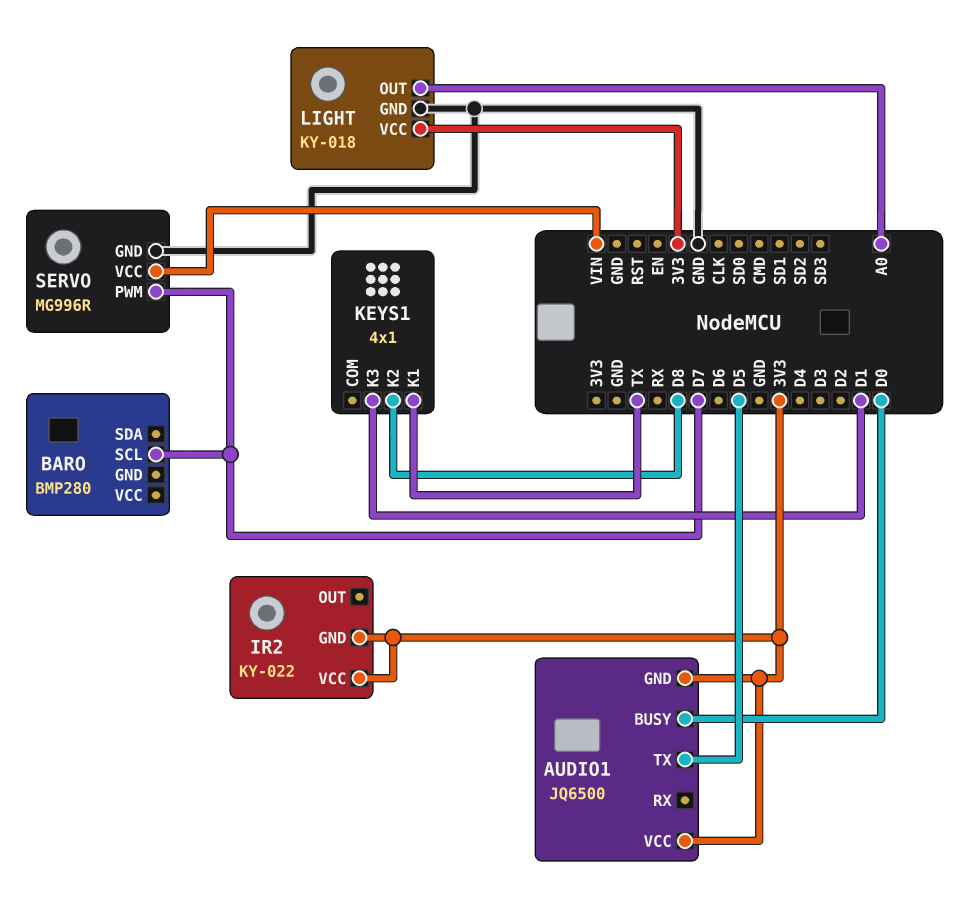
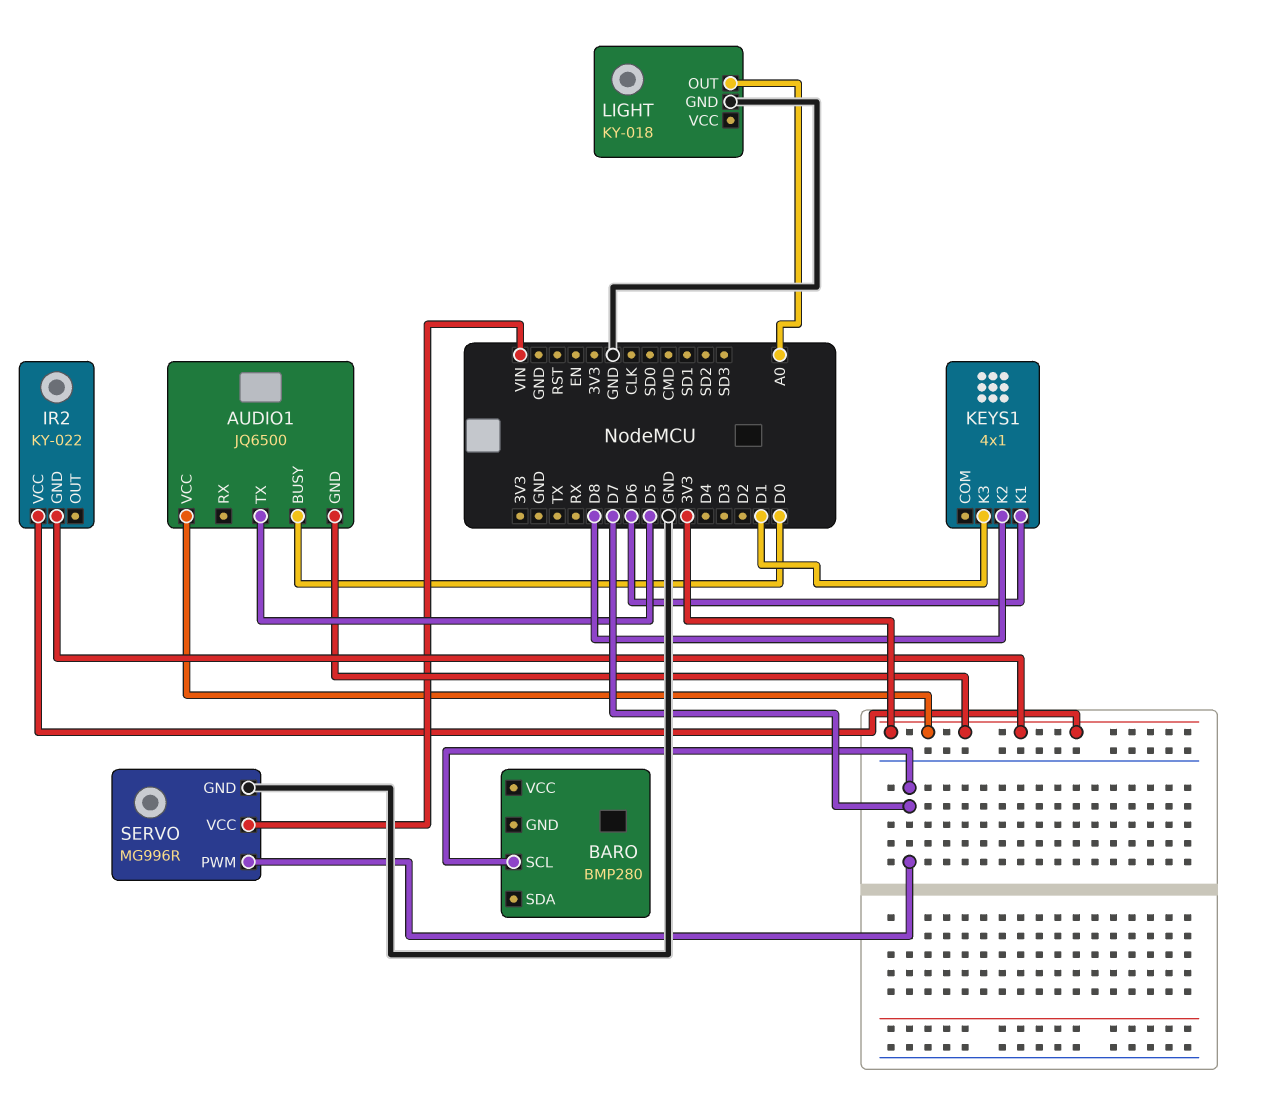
KEYS1 pin K1: TX -> D6
LIGHT pin VCC: 3V3 -> none

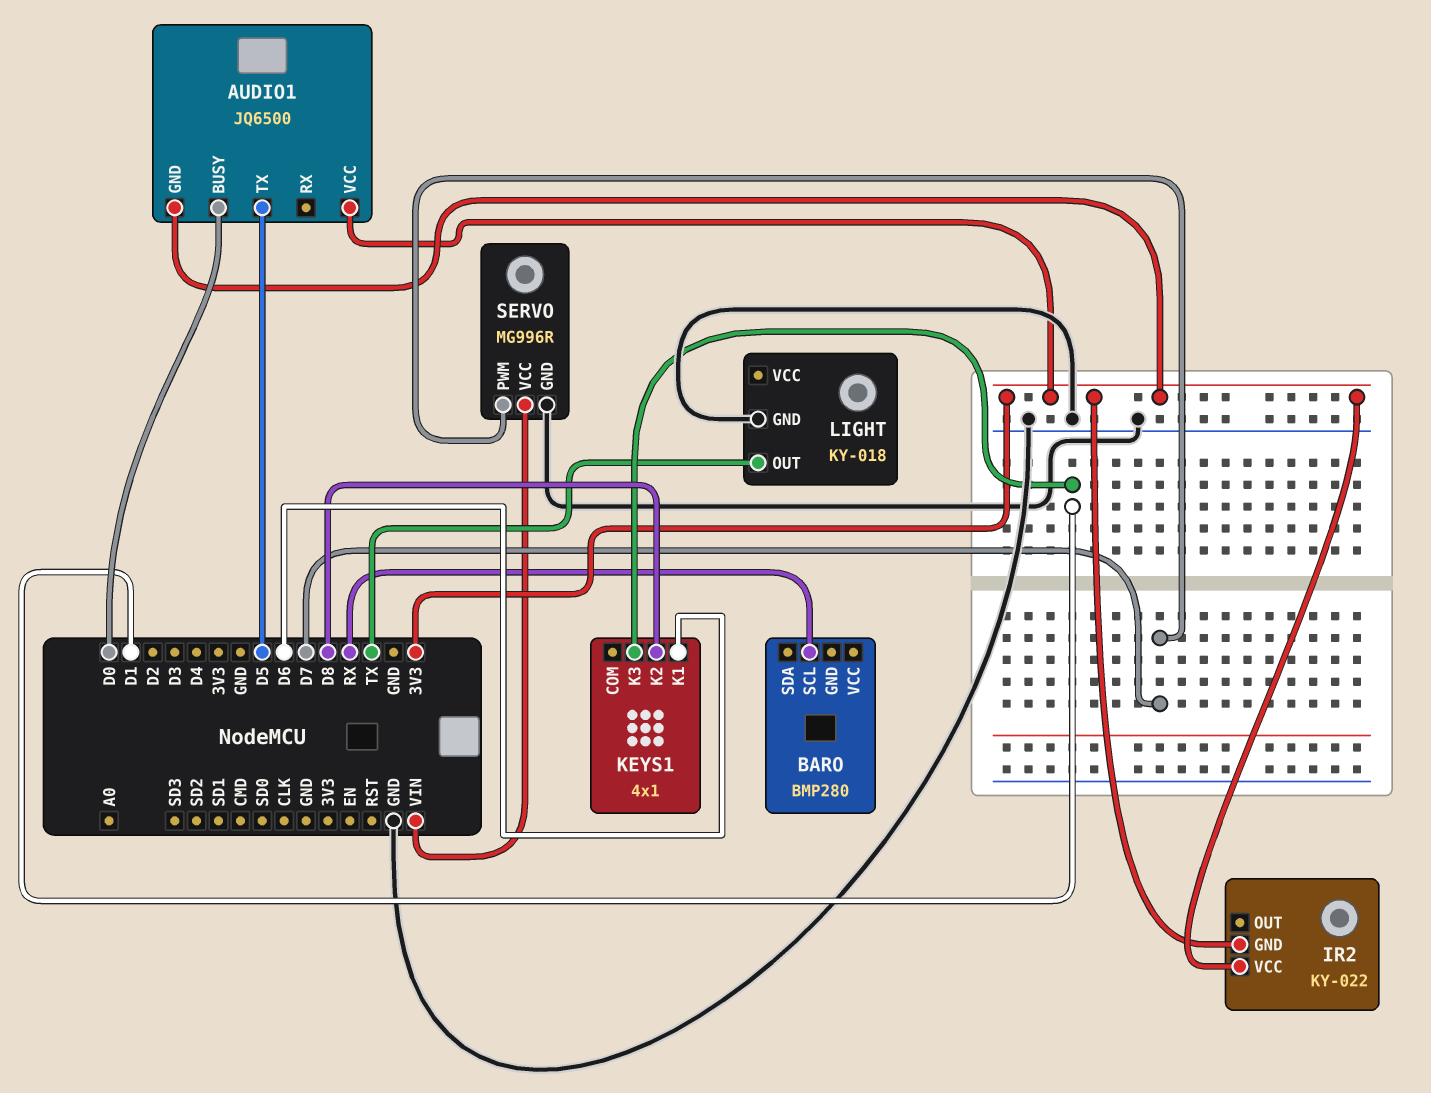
BARO pin SCL: D7 -> RX
LIGHT pin OUT: A0 -> TX

